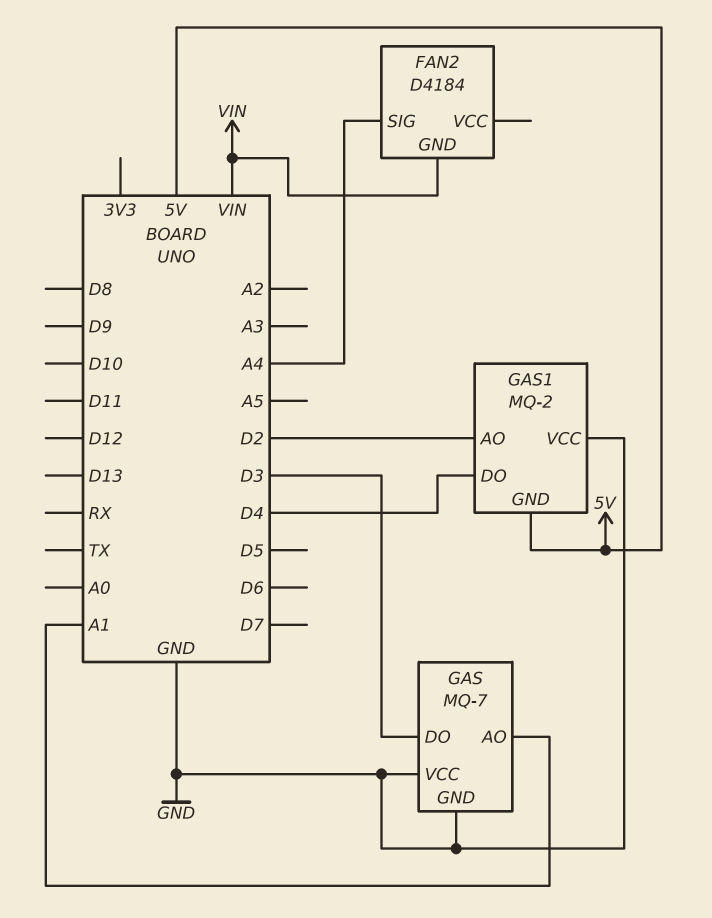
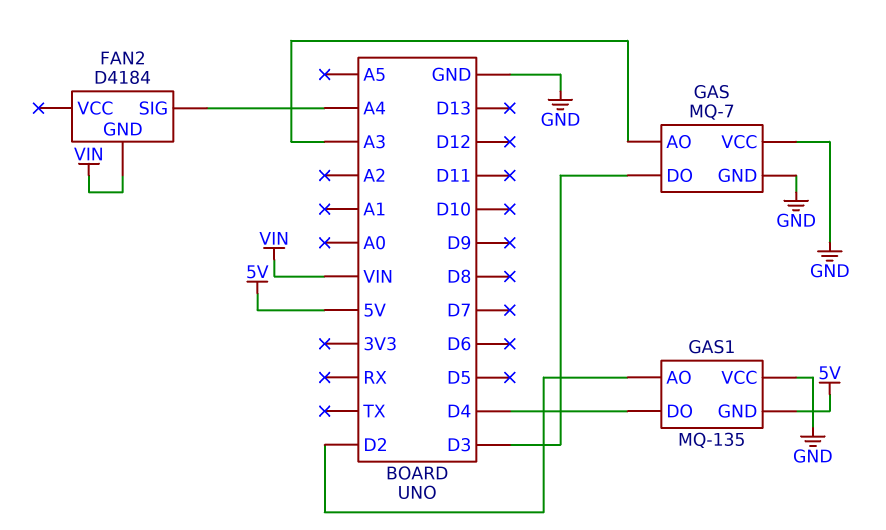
GAS pin AO: A1 -> A3
GAS1: MQ-2 -> MQ-135

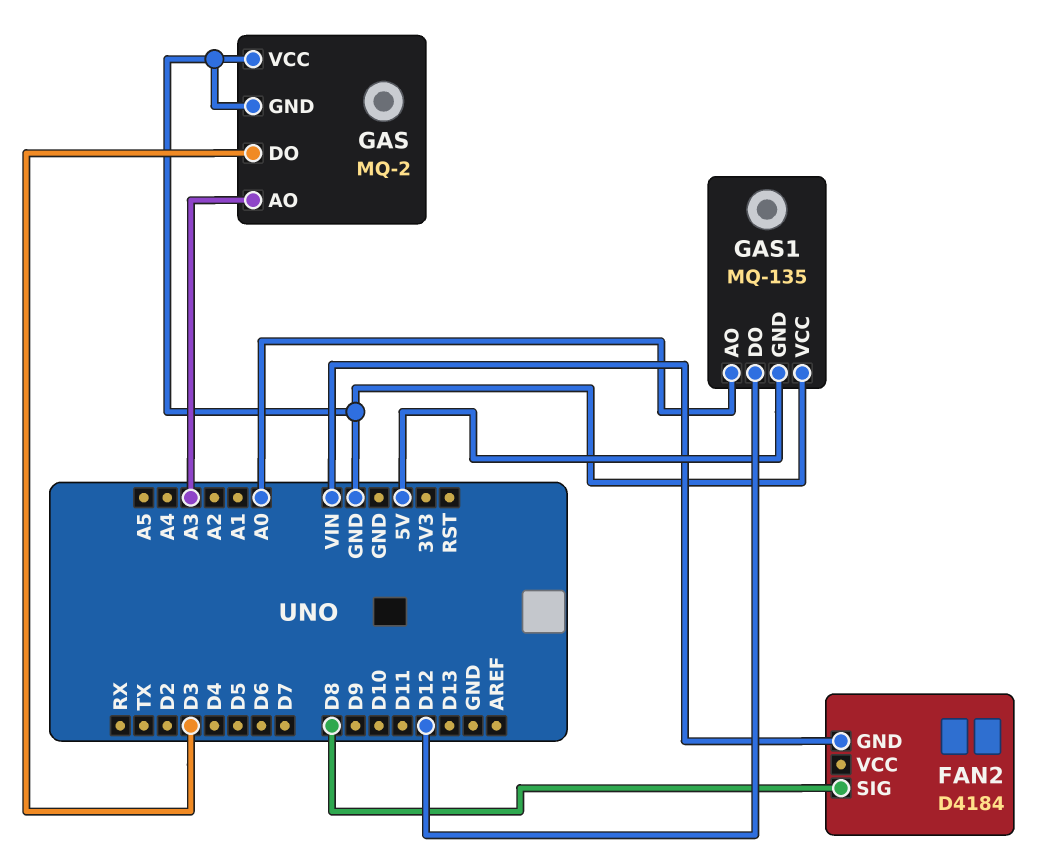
FAN2 pin SIG: A4 -> D8
GAS: MQ-7 -> MQ-2
GAS1 pin AO: D2 -> A0
GAS1 pin DO: D4 -> D12

